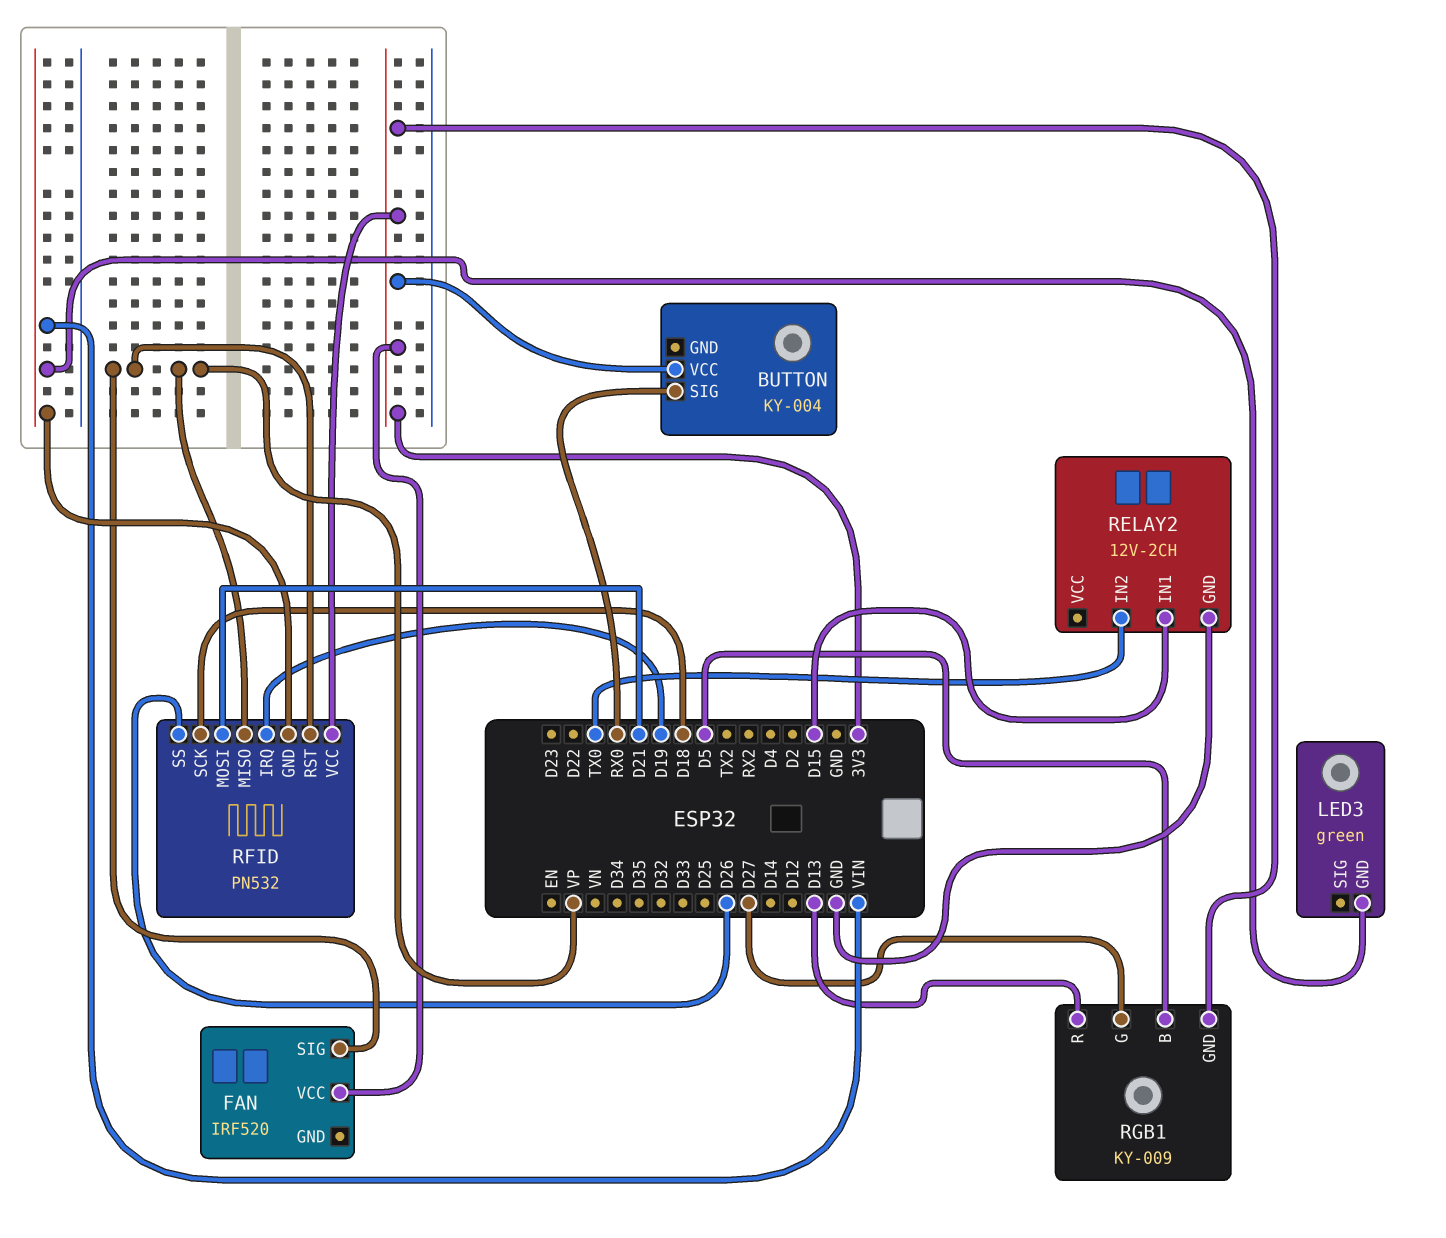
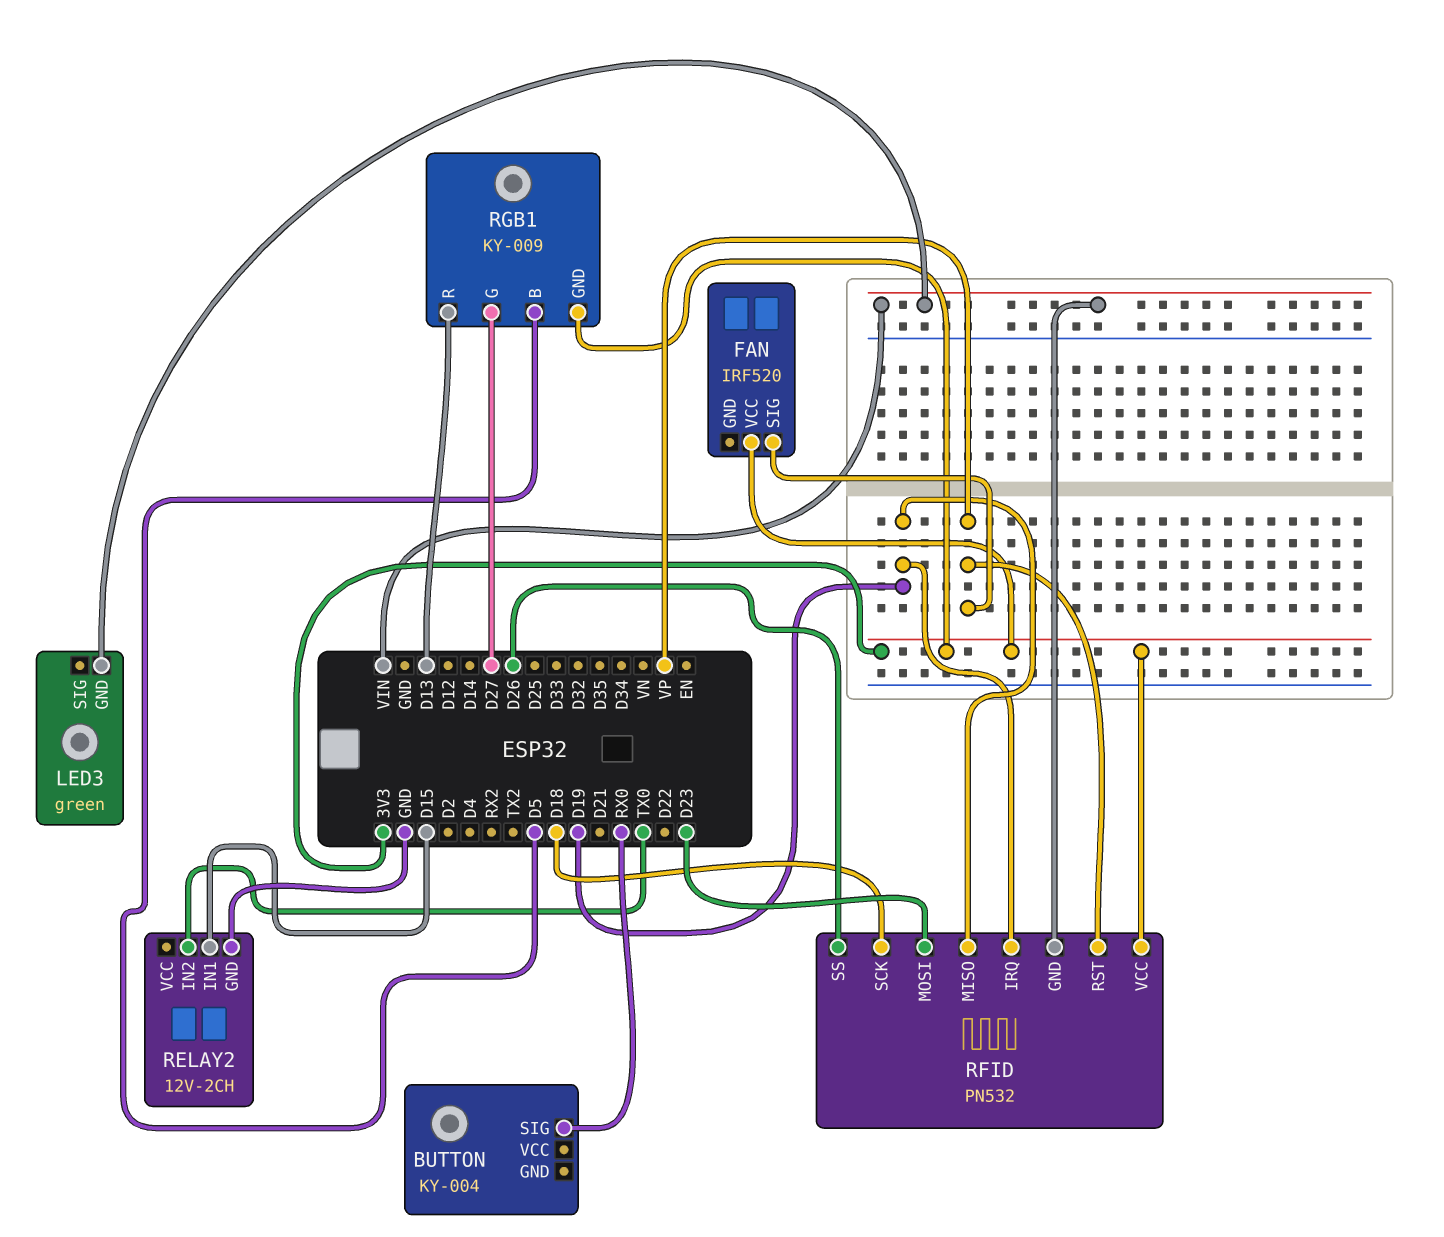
BUTTON pin VCC: 3V3 -> none
RFID pin MISO: VP -> D19
RFID pin MOSI: D21 -> D23

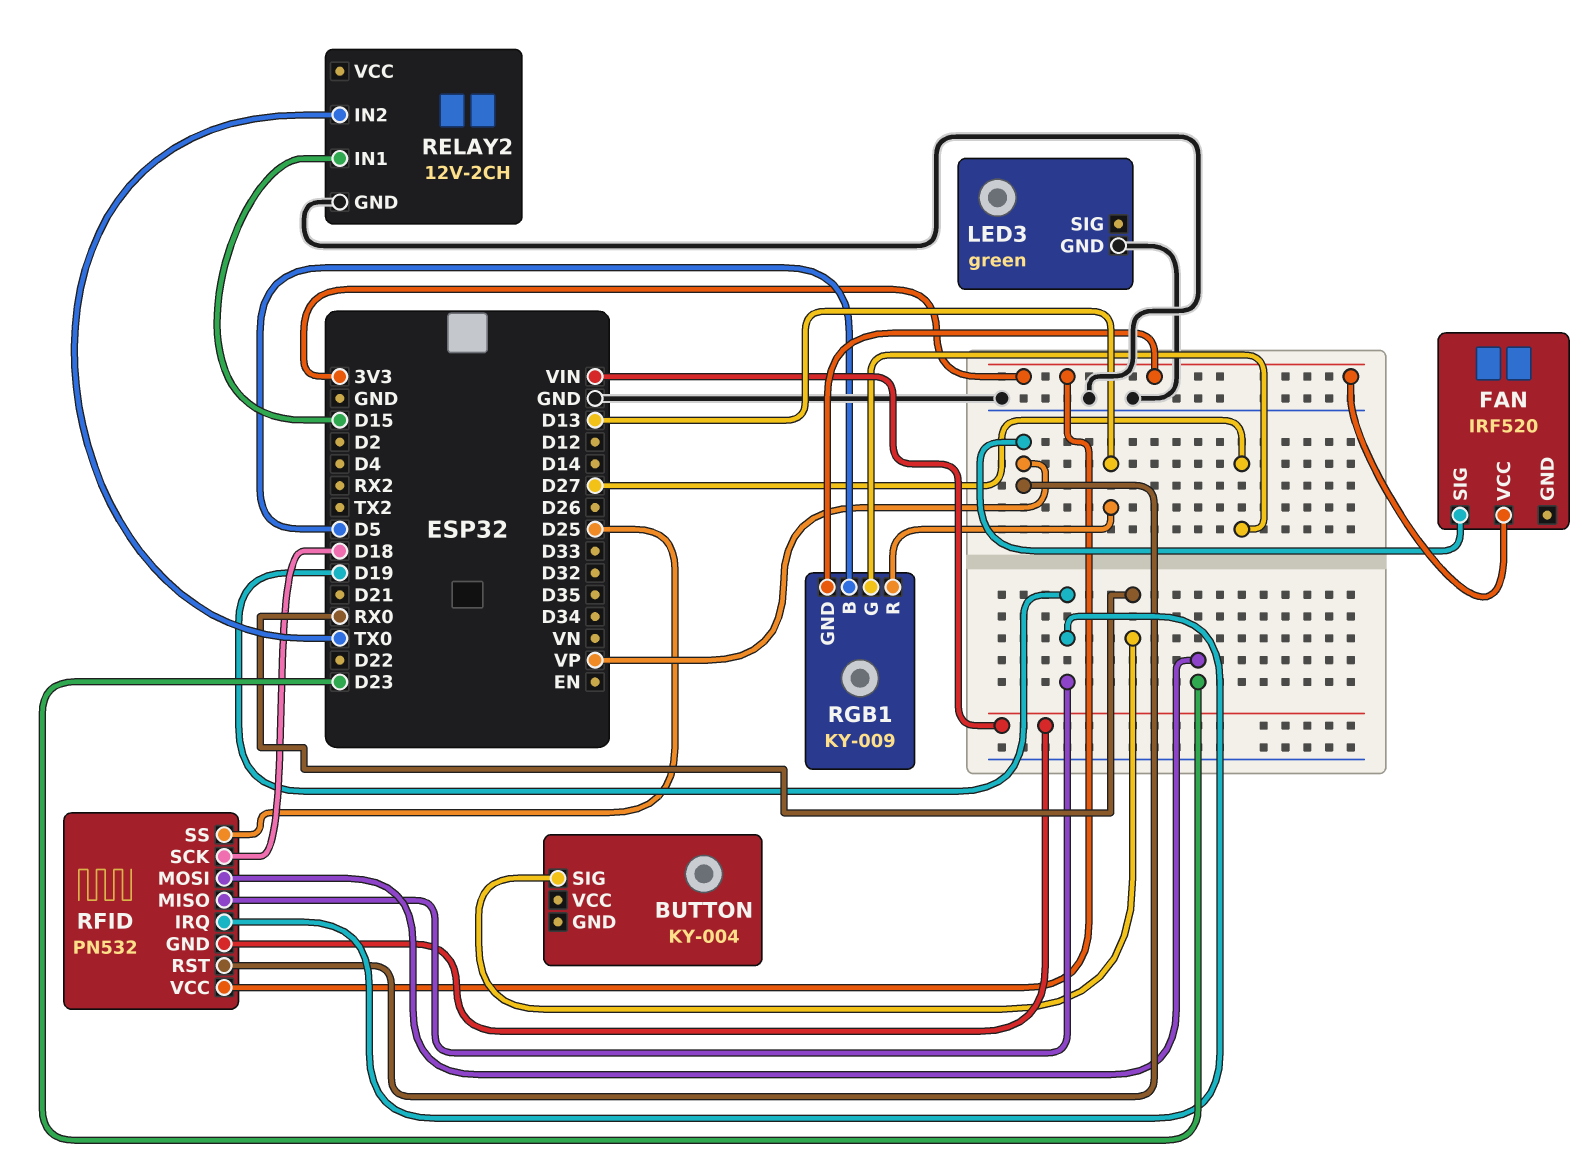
LED3 pin GND: VIN -> GND
RFID pin SS: D26 -> D25

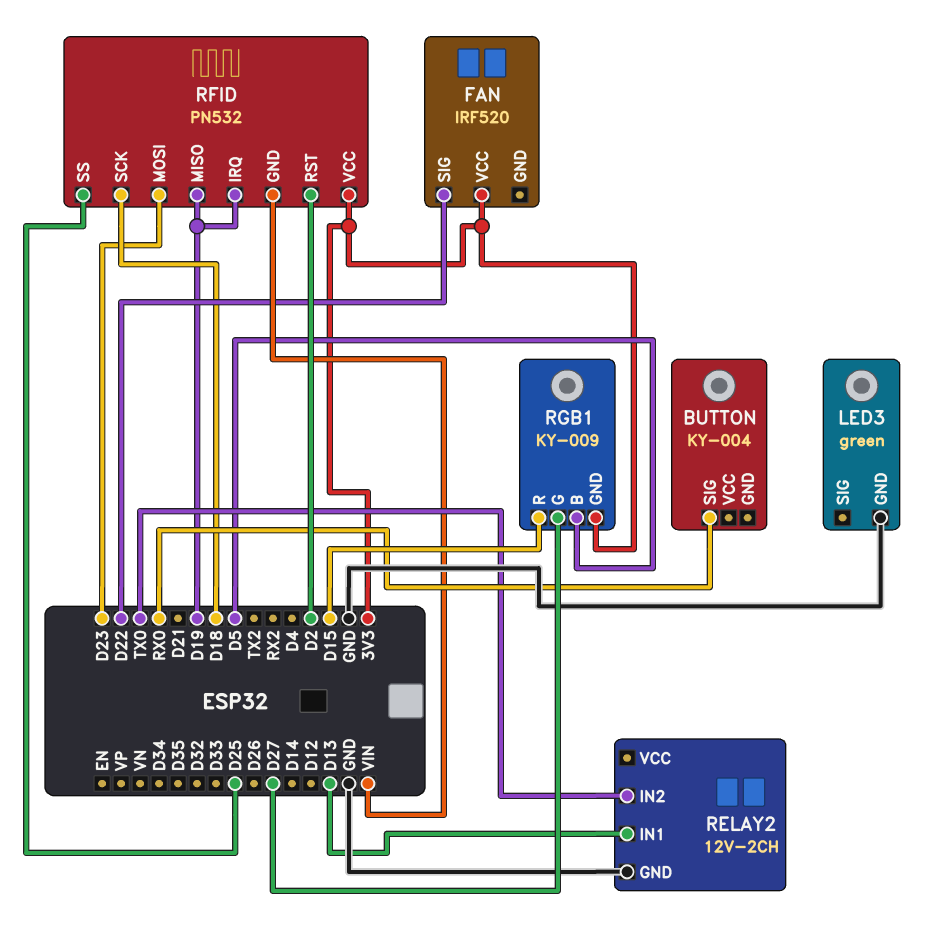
FAN pin SIG: VP -> D22
RELAY2 pin IN1: D15 -> D13
RFID pin RST: VP -> D2
RGB1 pin R: D13 -> D15

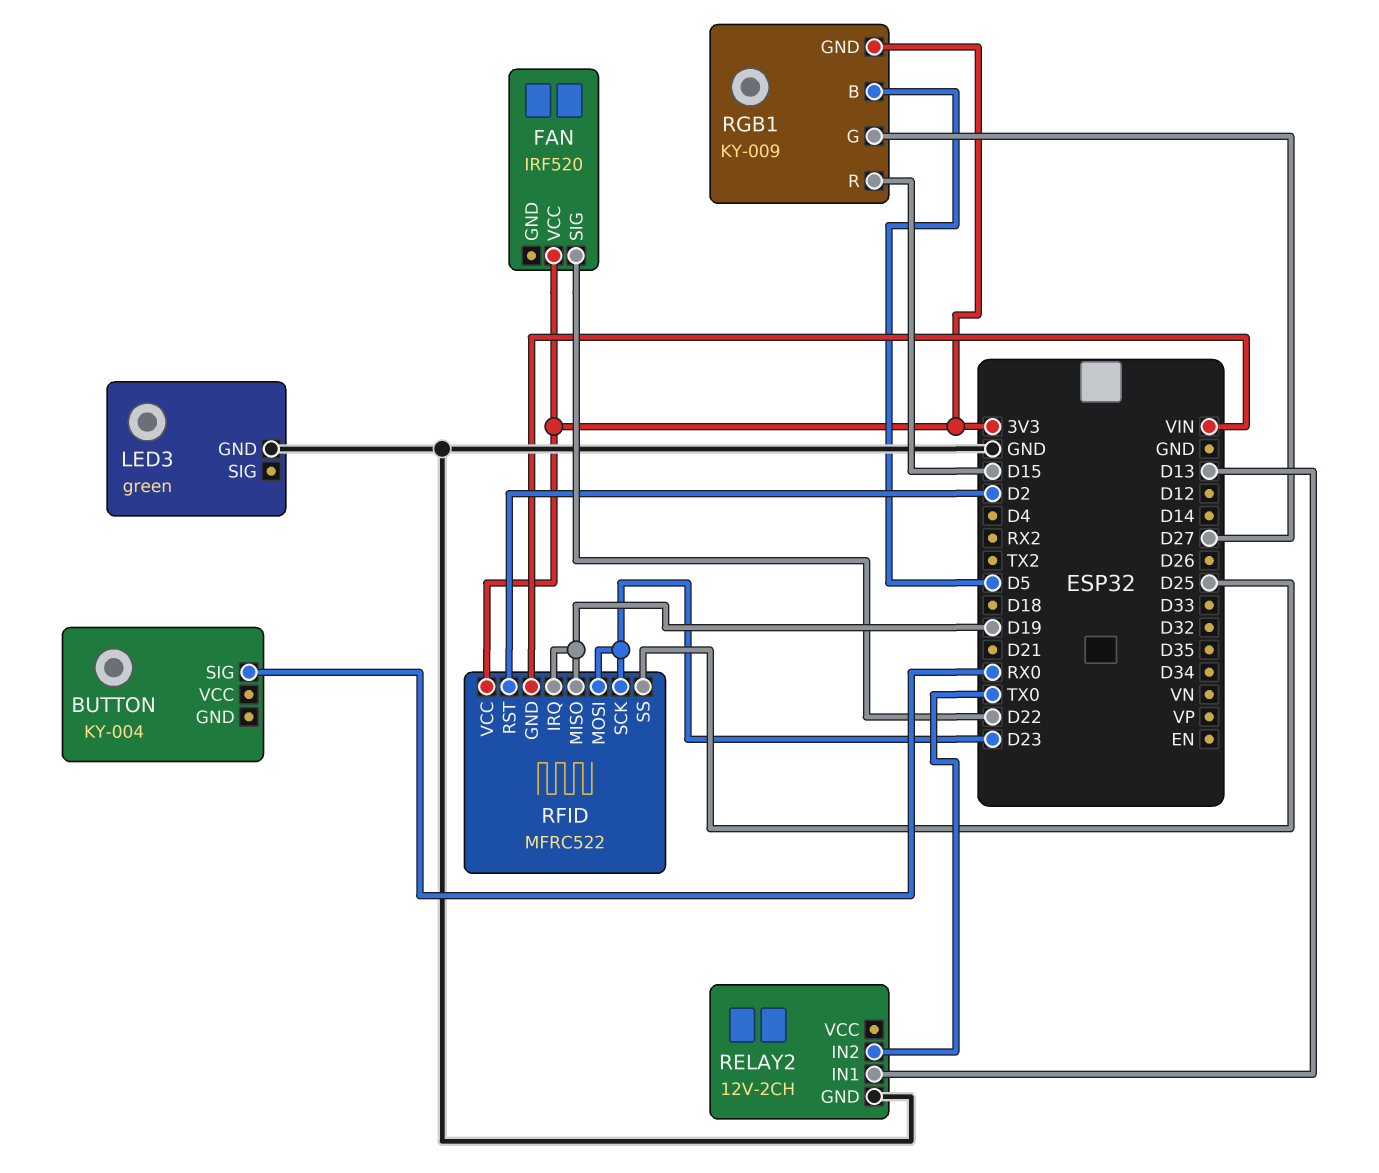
RFID: PN532 -> MFRC522
RFID pin SCK: D18 -> D23

